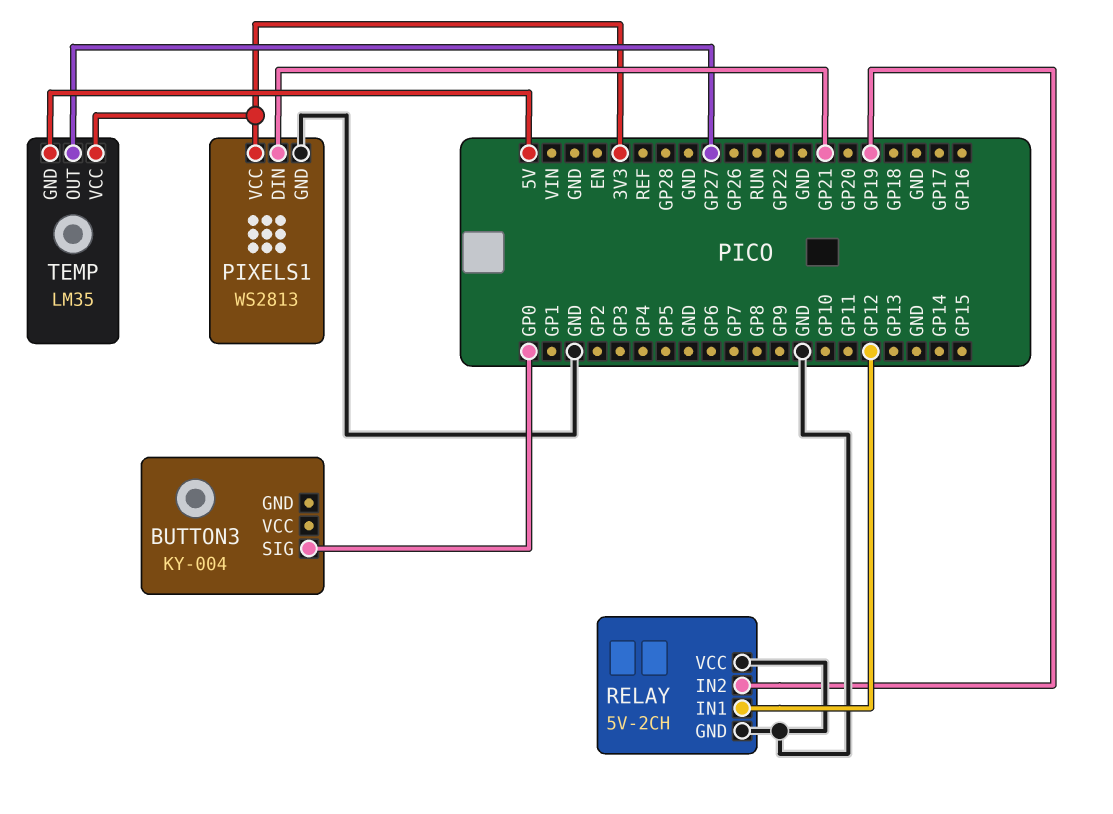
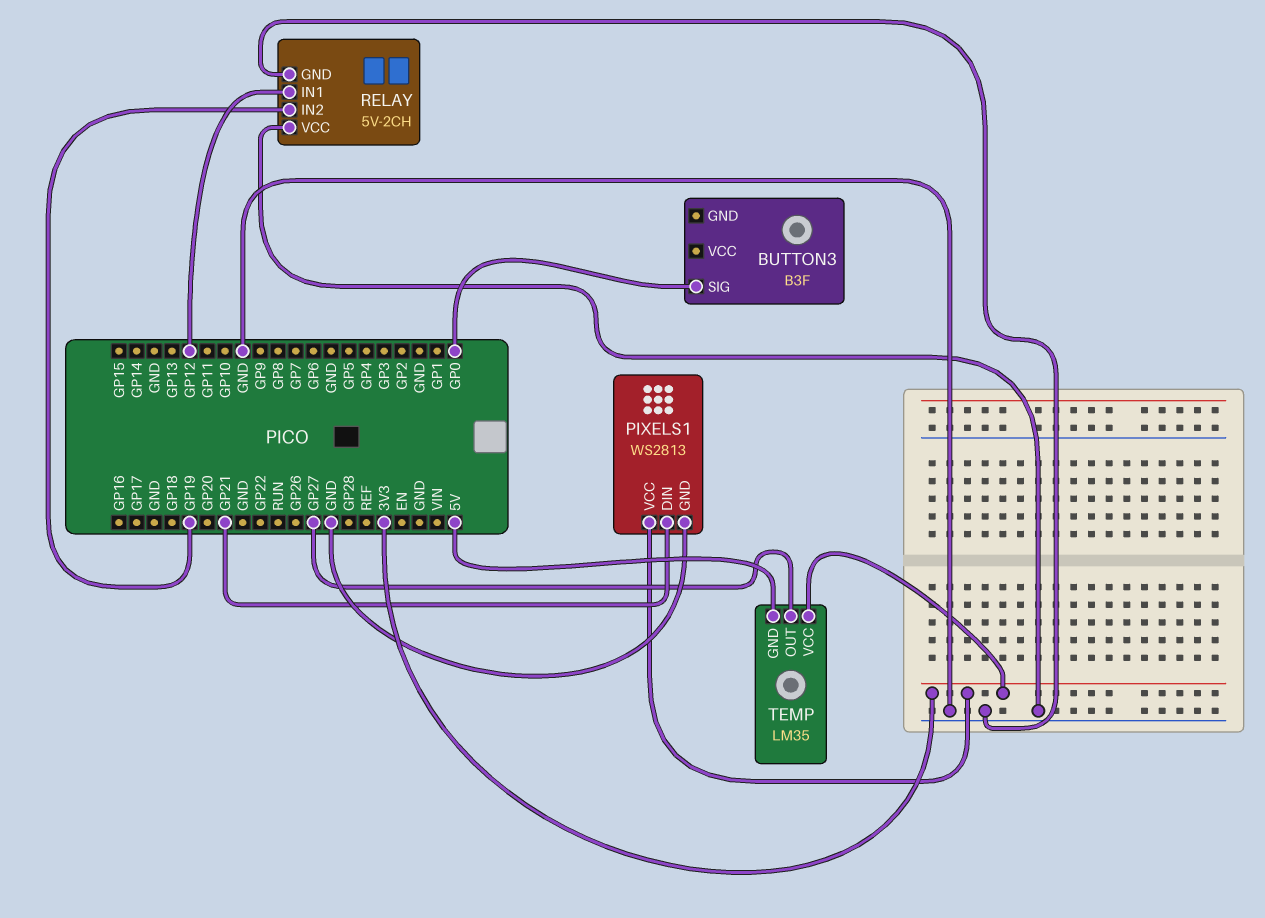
BUTTON3: KY-004 -> B3F

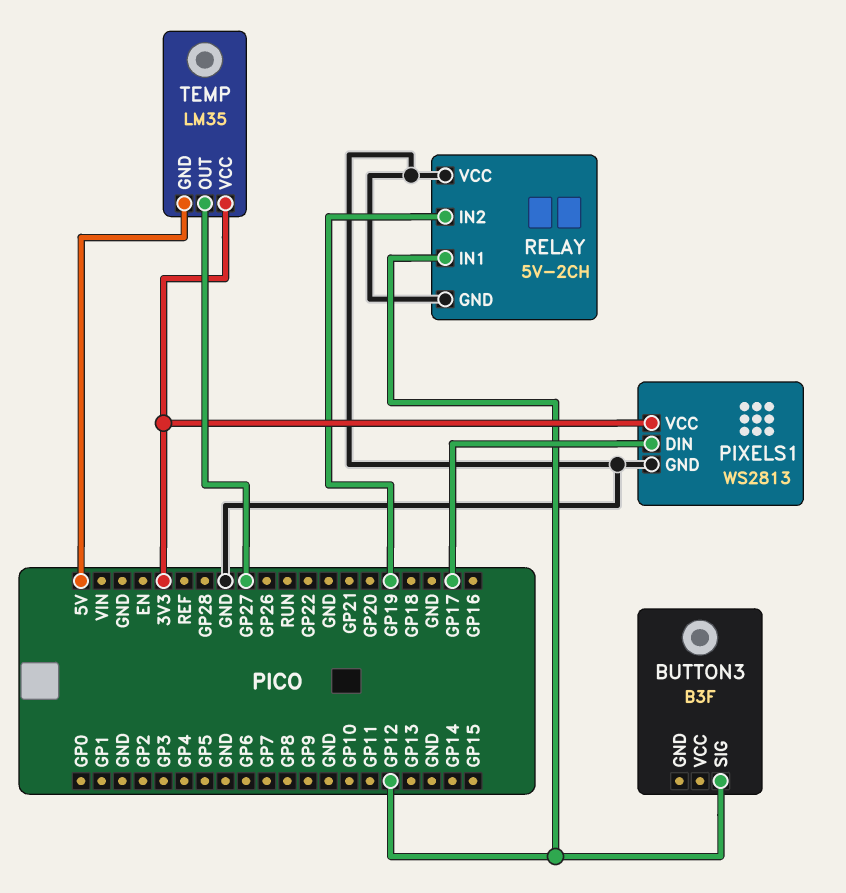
BUTTON3 pin SIG: GP0 -> GP12
PIXELS1 pin DIN: GP21 -> GP17

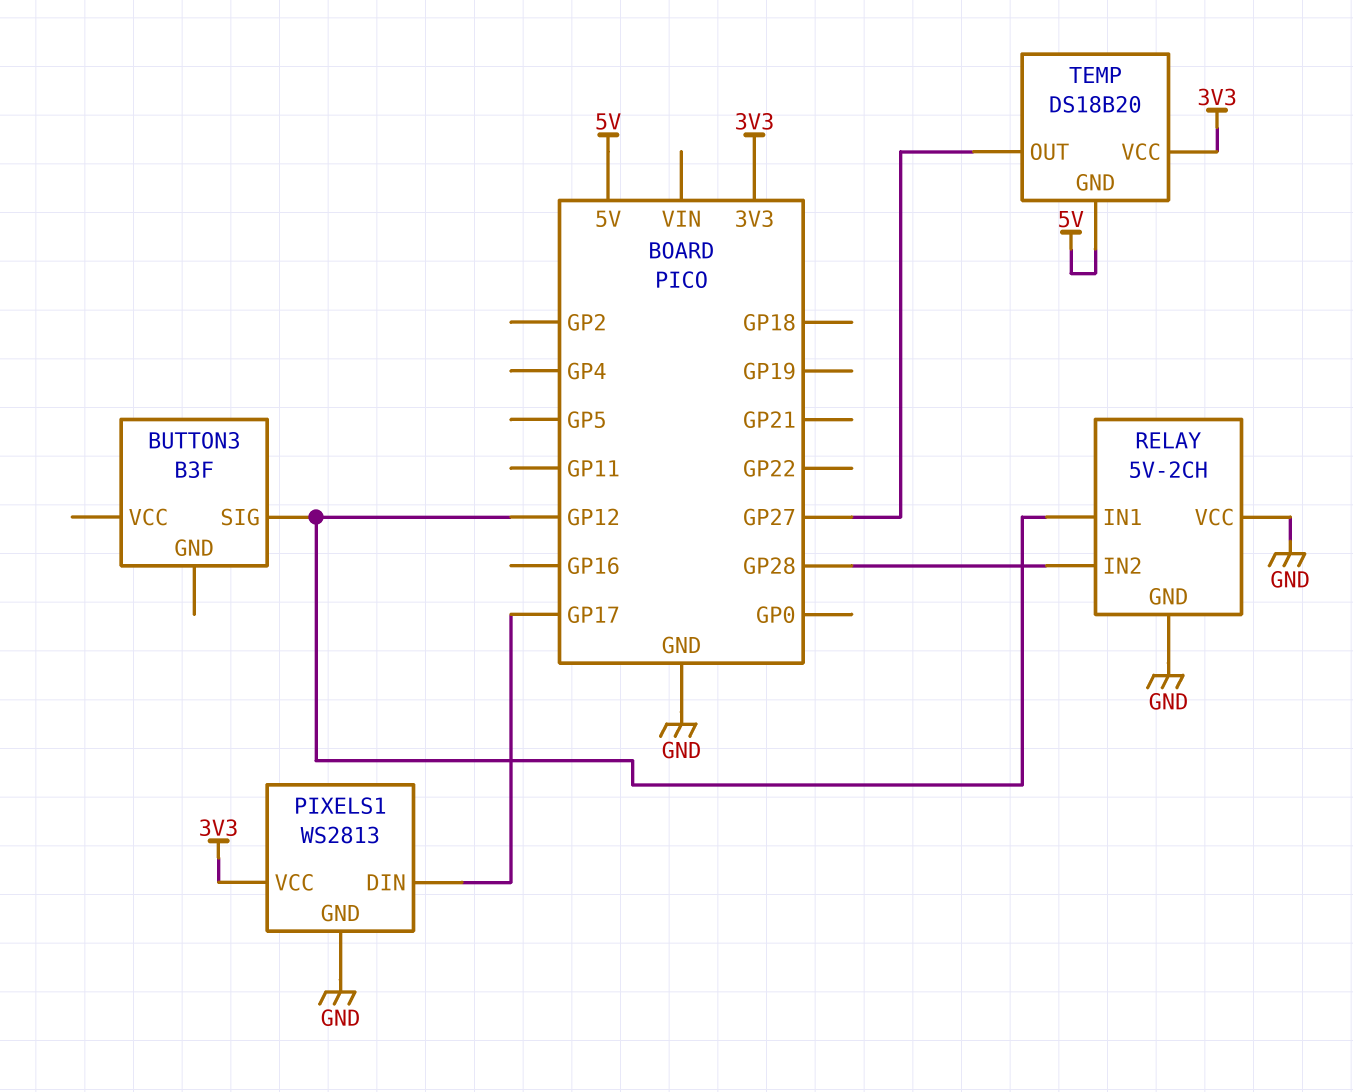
RELAY pin IN2: GP19 -> GP28
TEMP: LM35 -> DS18B20

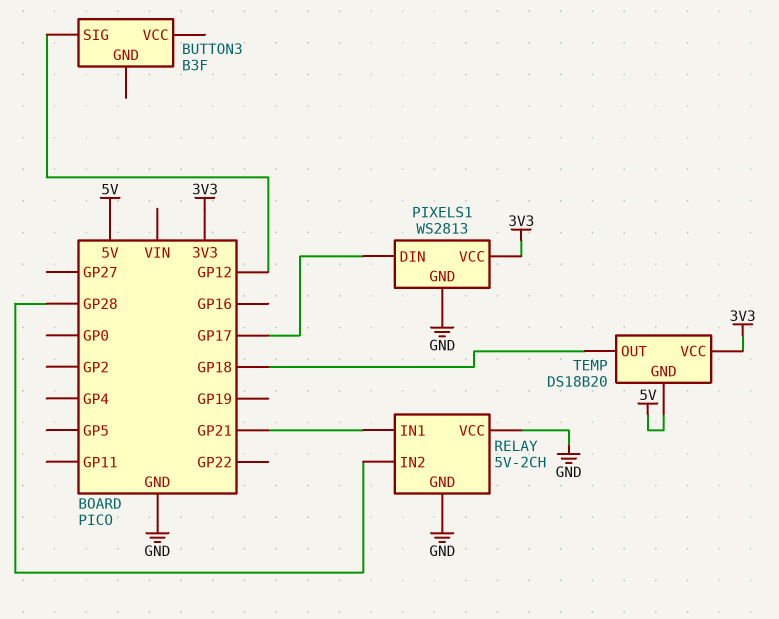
RELAY pin IN1: GP12 -> GP21
TEMP pin OUT: GP27 -> GP18

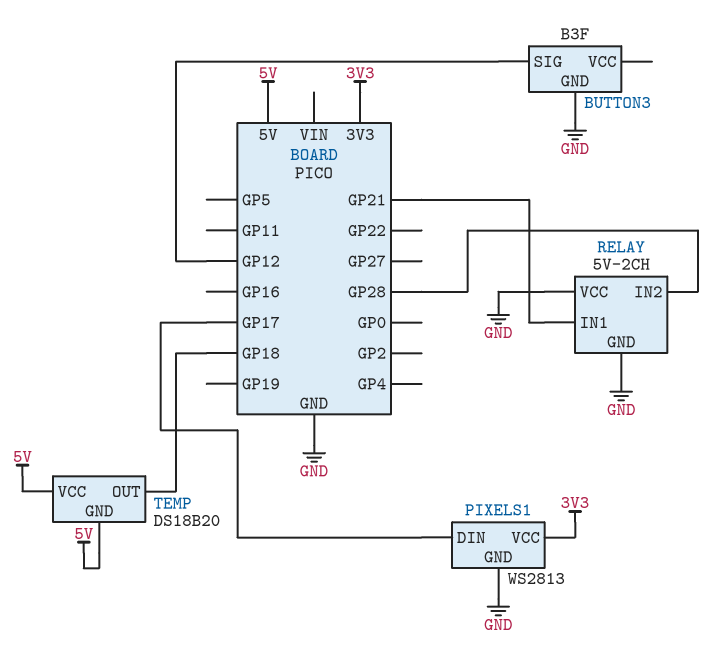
BUTTON3 pin GND: none -> GND
TEMP pin VCC: 3V3 -> 5V

